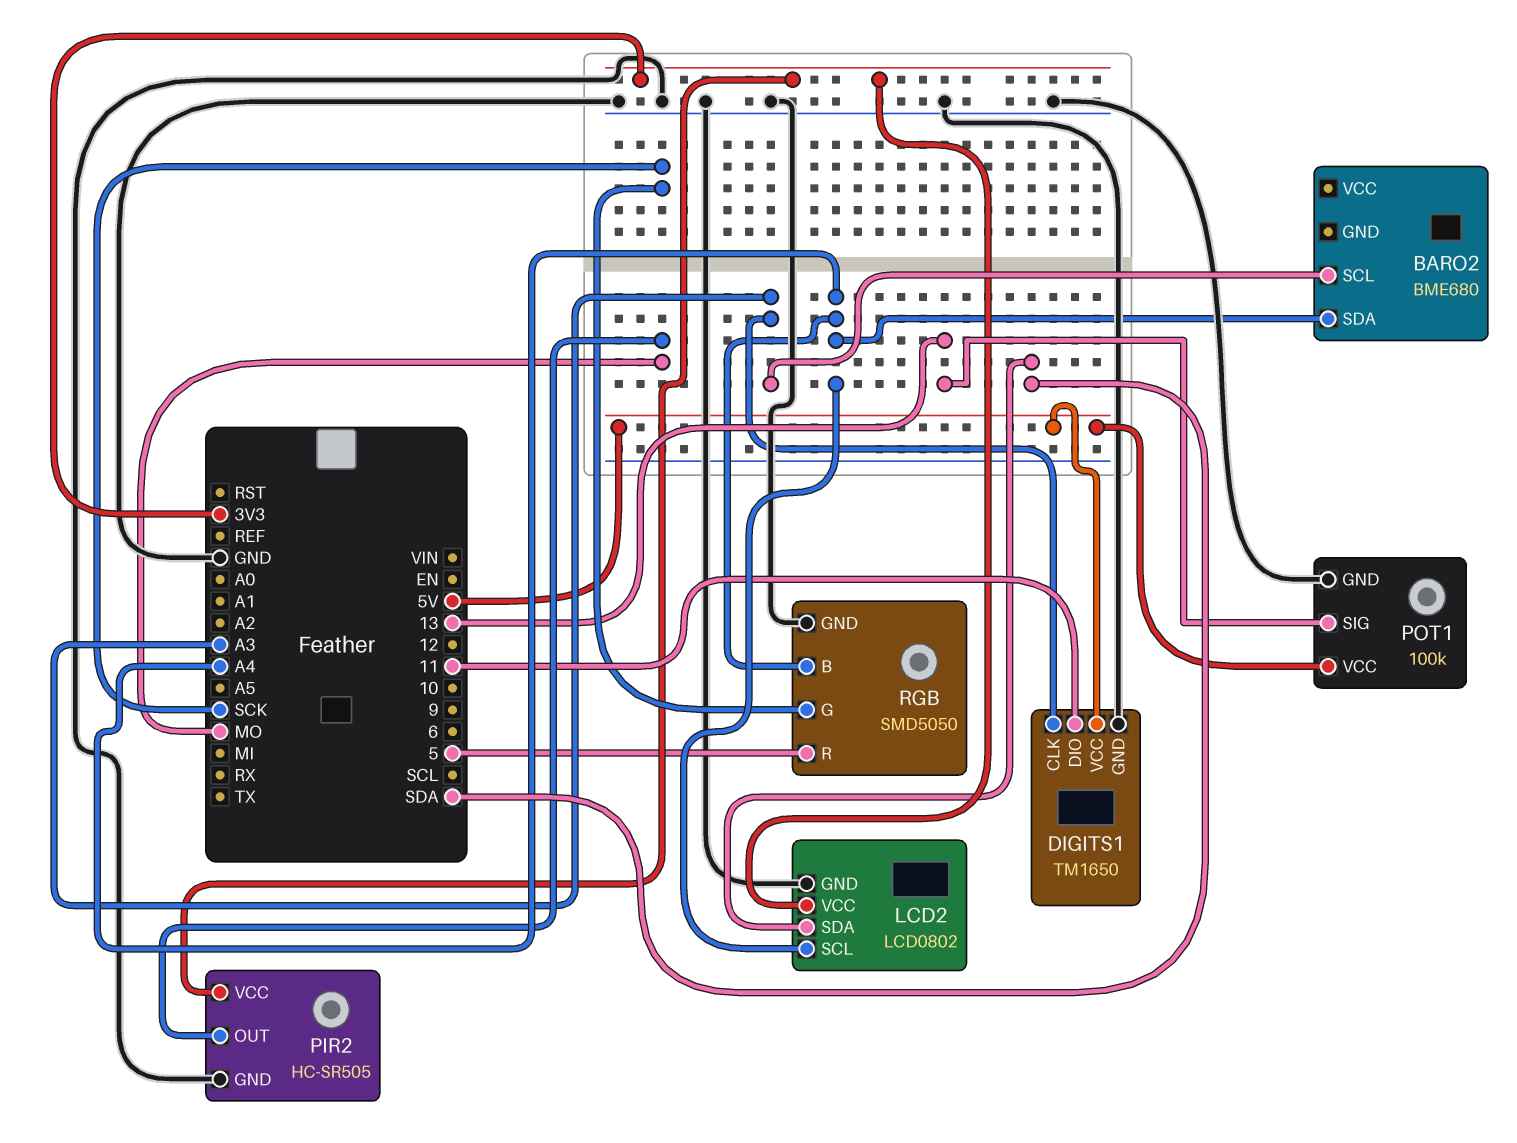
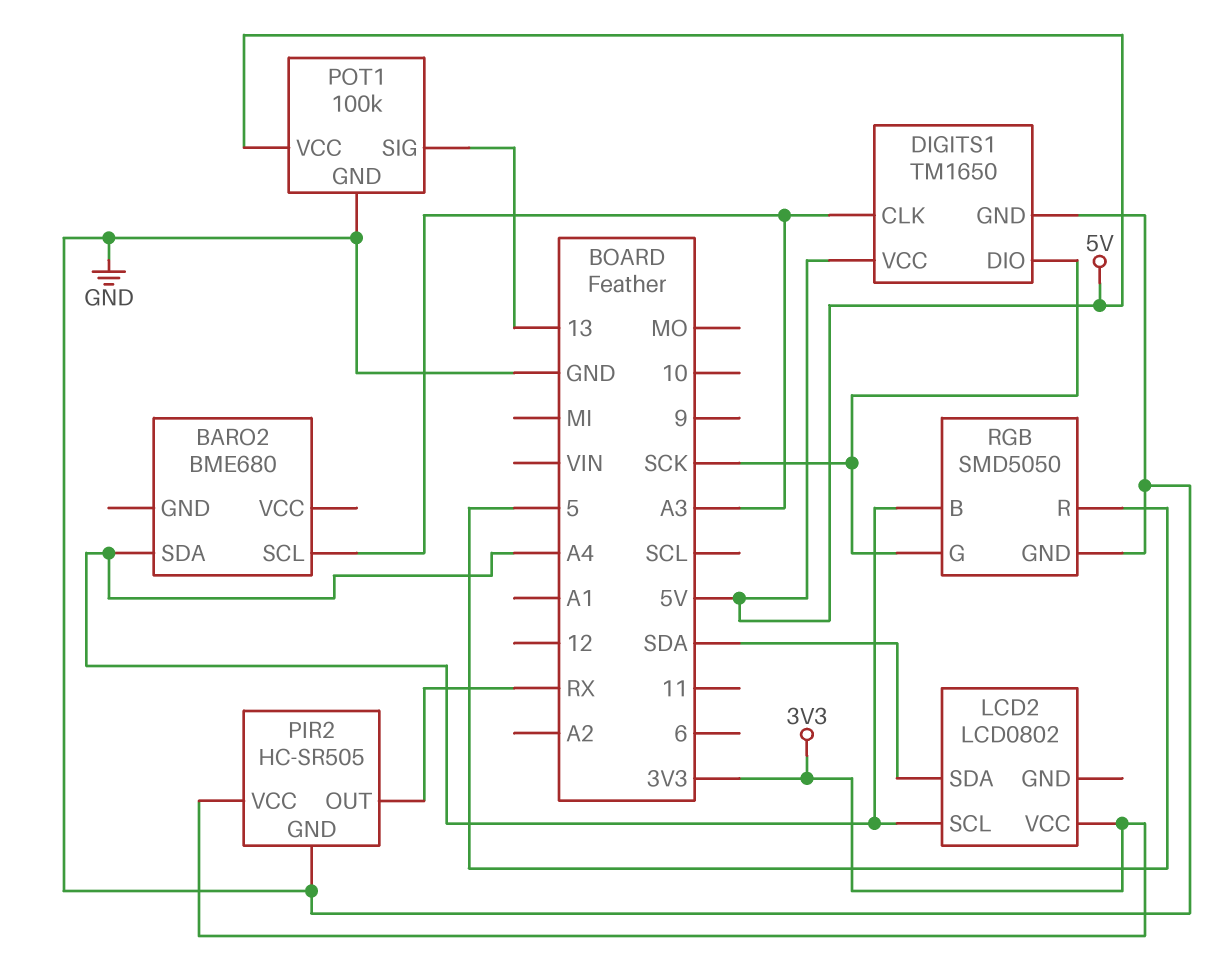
DIGITS1 pin DIO: 11 -> SCK
LCD2 pin GND: GND -> none
PIR2 pin OUT: MO -> RX

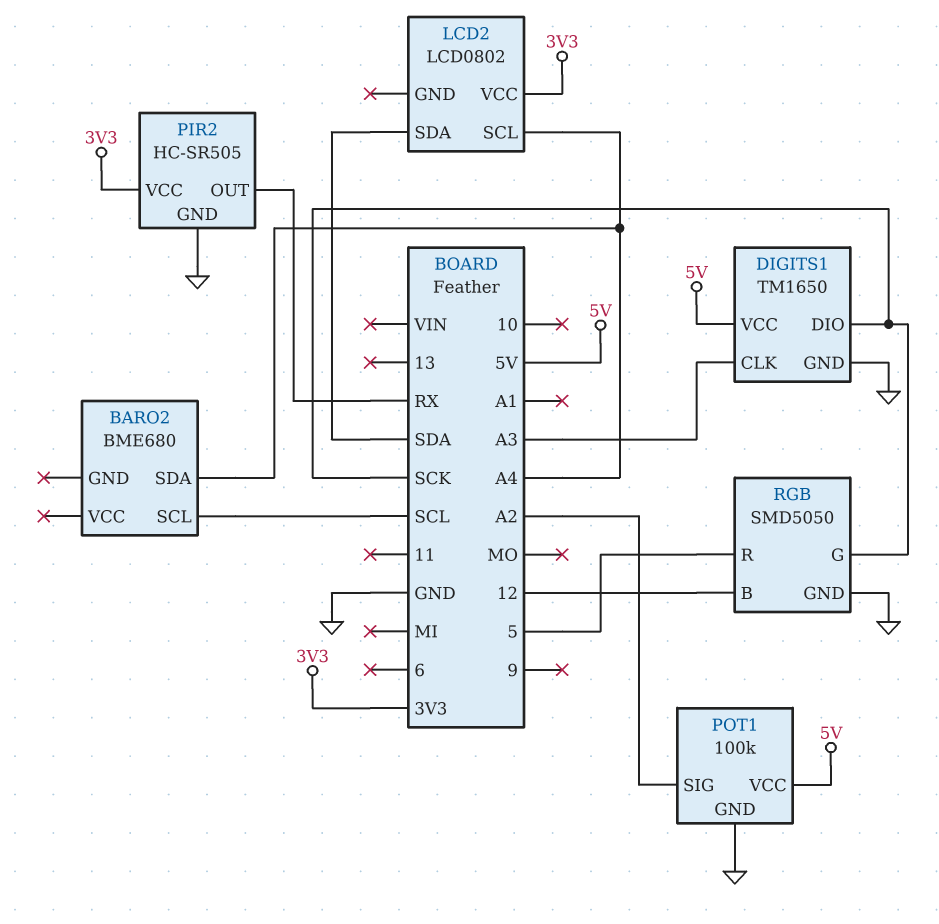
BARO2 pin SCL: A3 -> SCL
POT1 pin SIG: 13 -> A2
RGB pin B: A4 -> 12

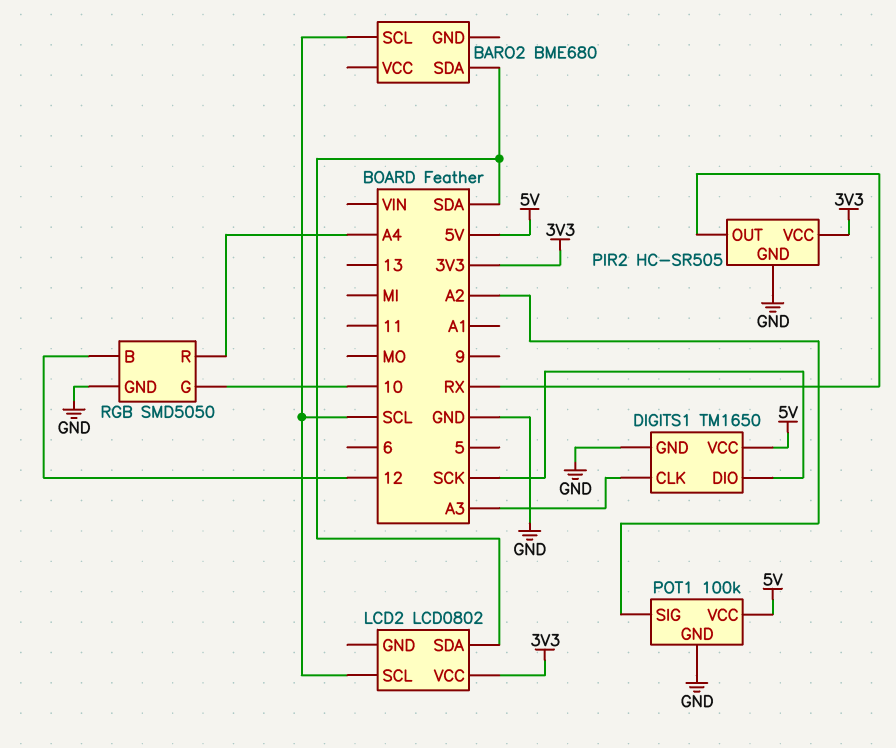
BARO2 pin SDA: A4 -> SDA
LCD2 pin SCL: A4 -> SCL
RGB pin G: SCK -> 10
RGB pin R: 5 -> A4

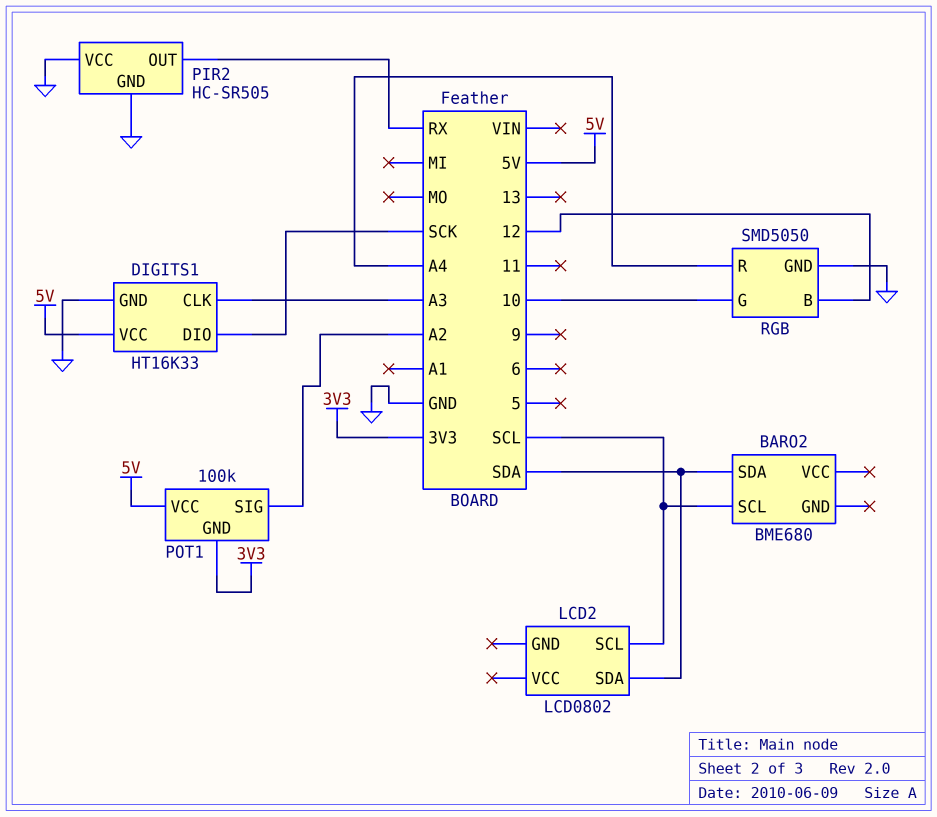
DIGITS1: TM1650 -> HT16K33
LCD2 pin VCC: 3V3 -> none
PIR2 pin VCC: 3V3 -> GND
POT1 pin GND: GND -> 3V3

